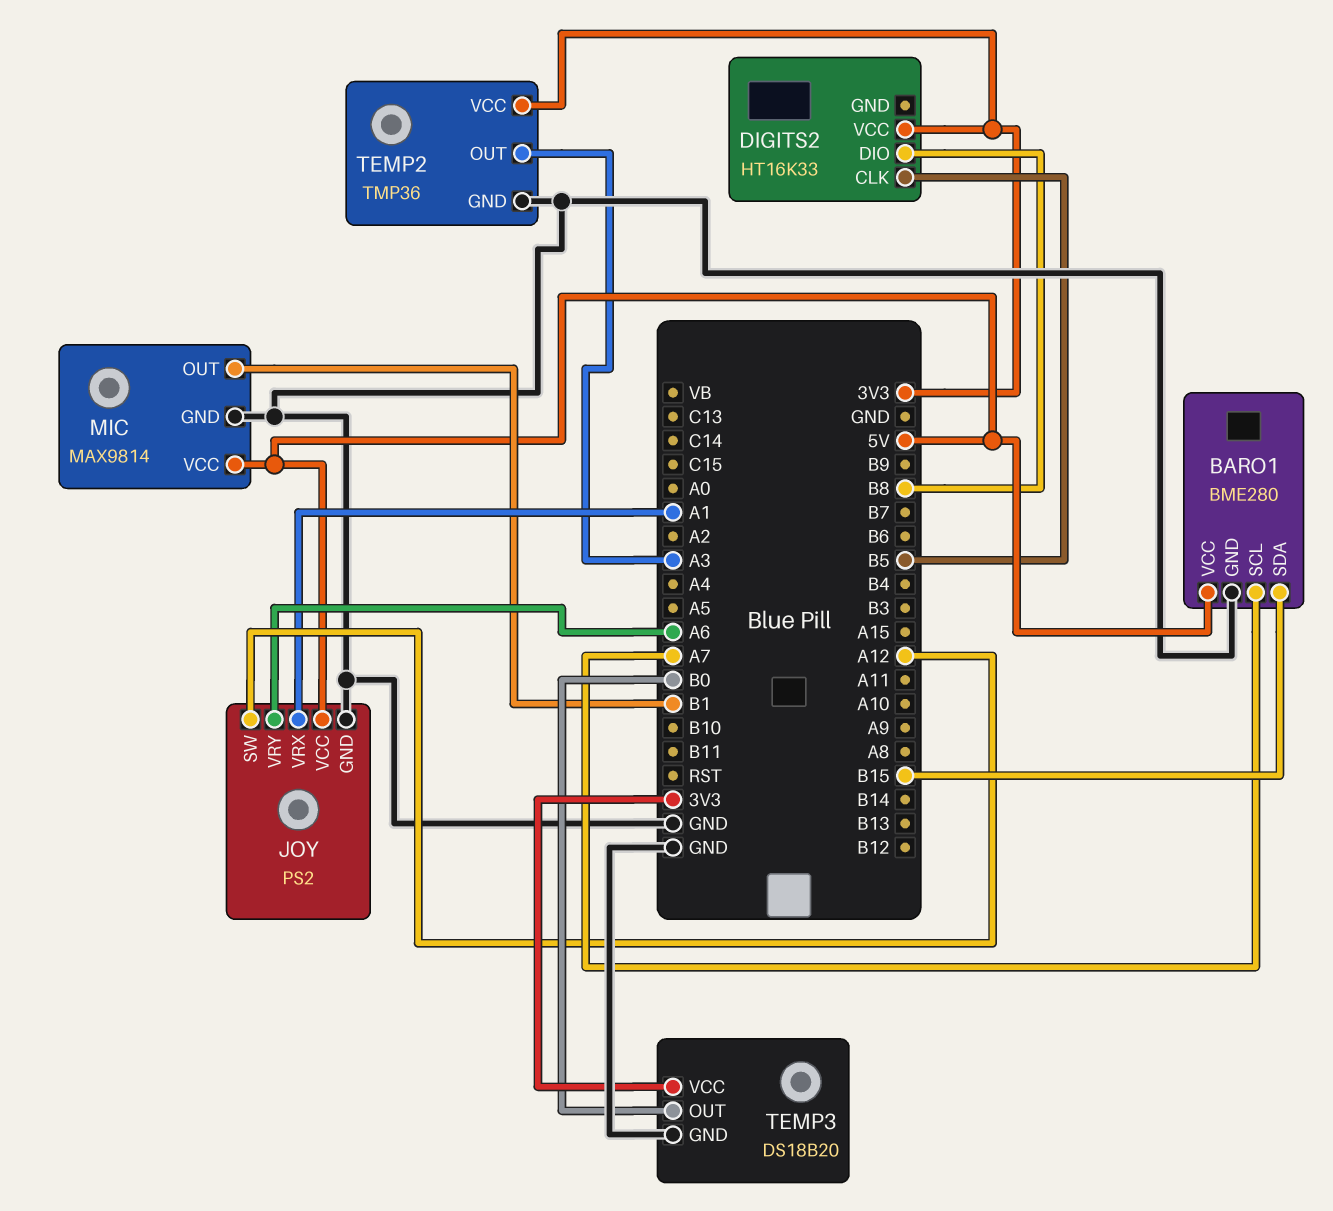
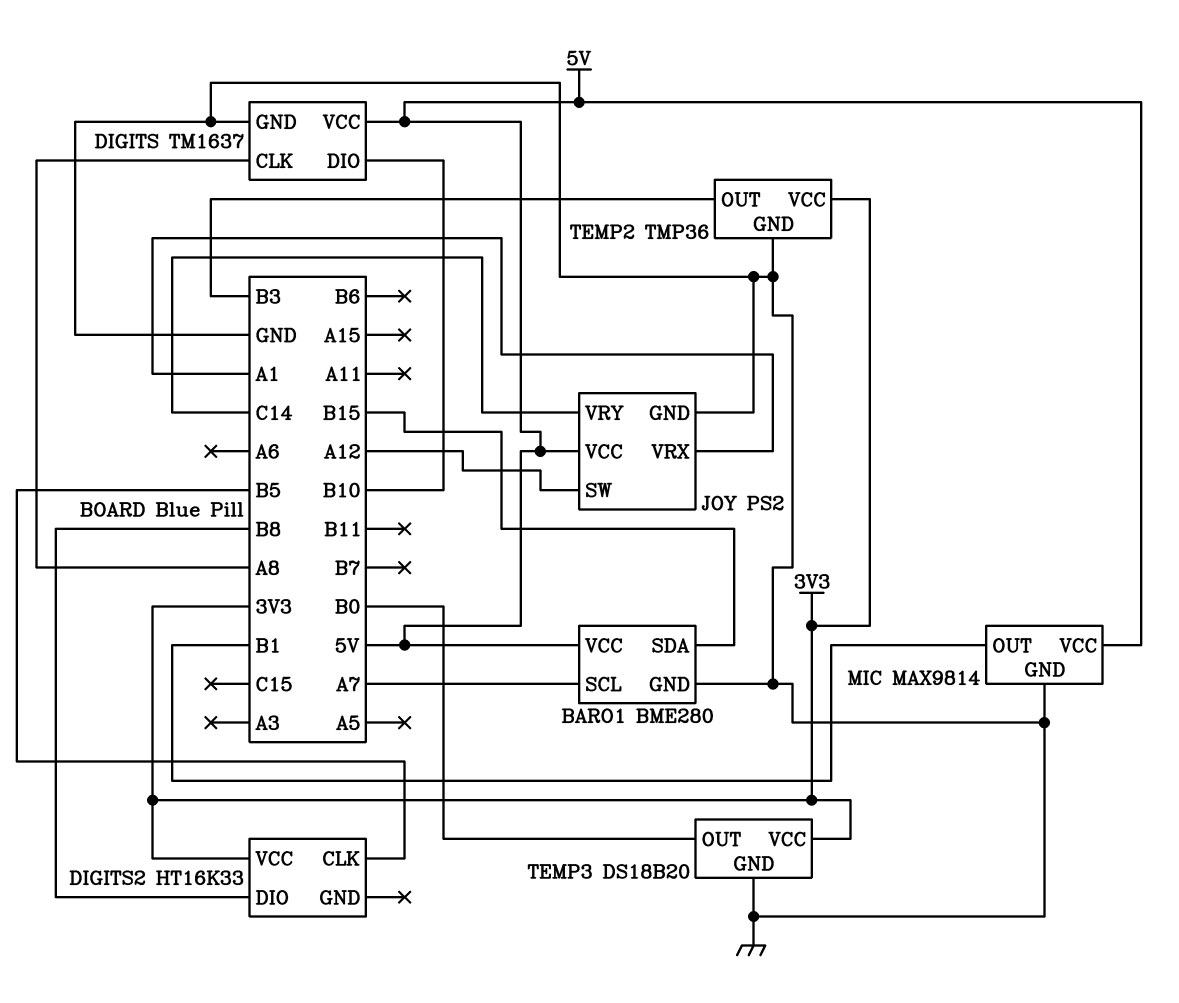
DIGITS: none -> TM1637
DIGITS pin CLK: none -> A8
DIGITS pin DIO: none -> B10
DIGITS pin GND: none -> GND
DIGITS pin VCC: none -> 5V
JOY pin VRY: A6 -> C14
TEMP2 pin OUT: A3 -> B3

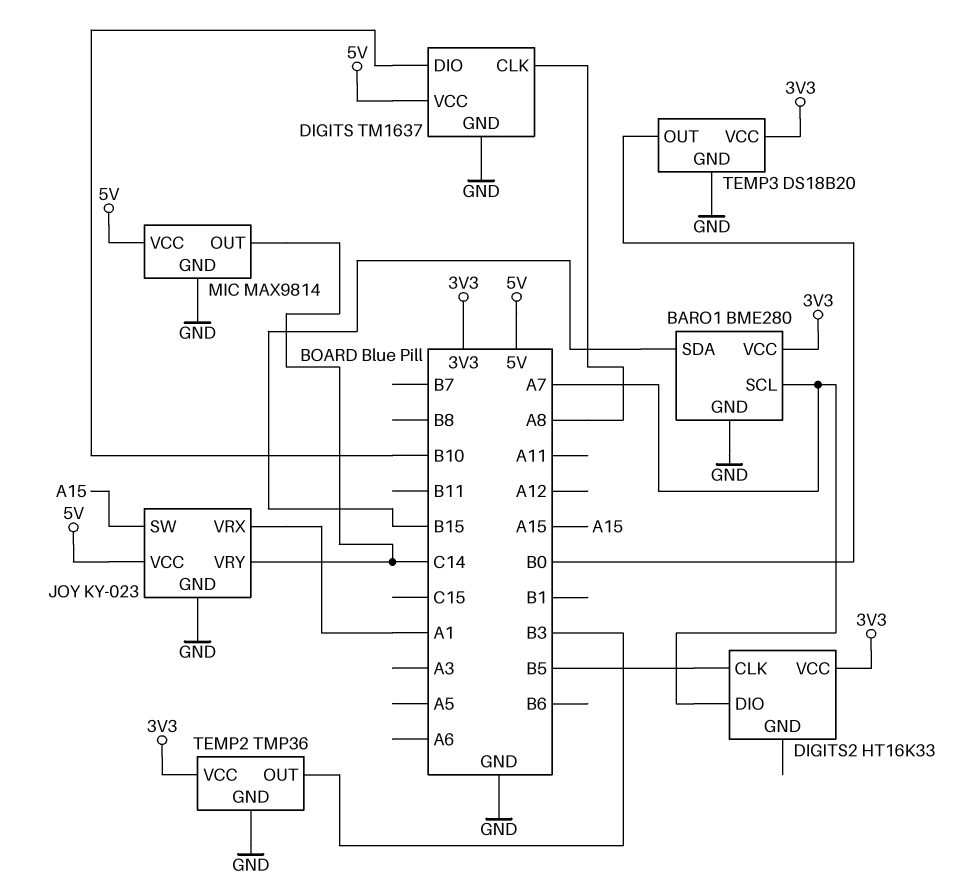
BARO1 pin VCC: 5V -> 3V3
DIGITS2 pin DIO: B8 -> A7
JOY: PS2 -> KY-023
JOY pin SW: A12 -> A15
MIC pin OUT: B1 -> C14

